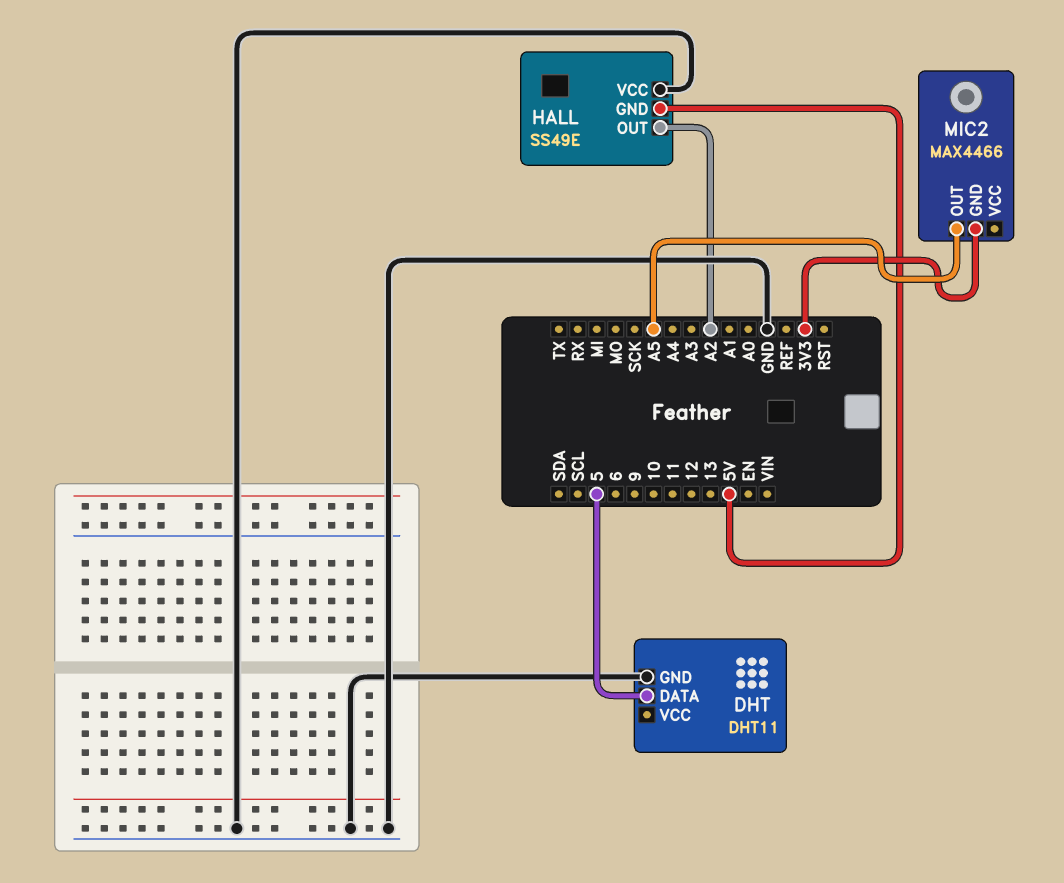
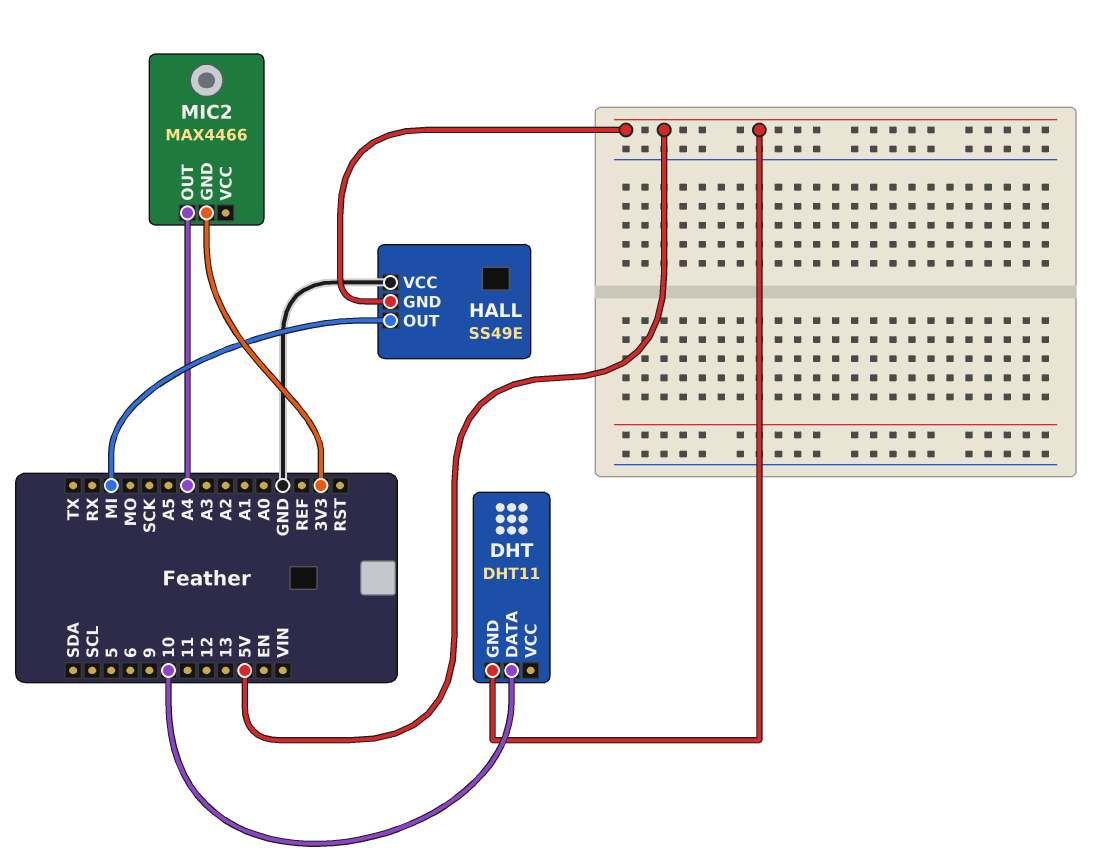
DHT pin DATA: 5 -> 10
DHT pin GND: GND -> 5V
HALL pin OUT: A2 -> MI
MIC2 pin OUT: A5 -> A4

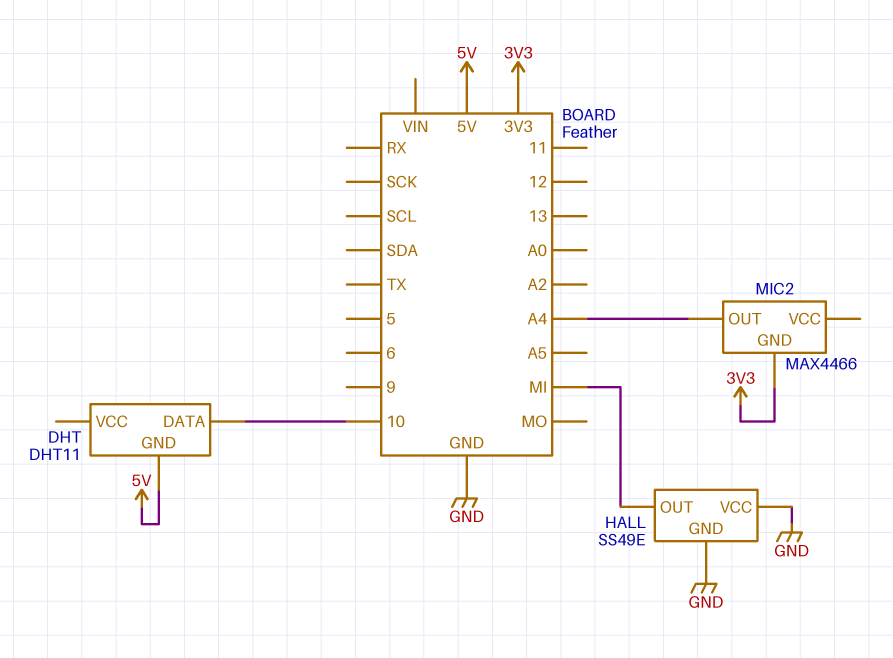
HALL pin GND: 5V -> GND

